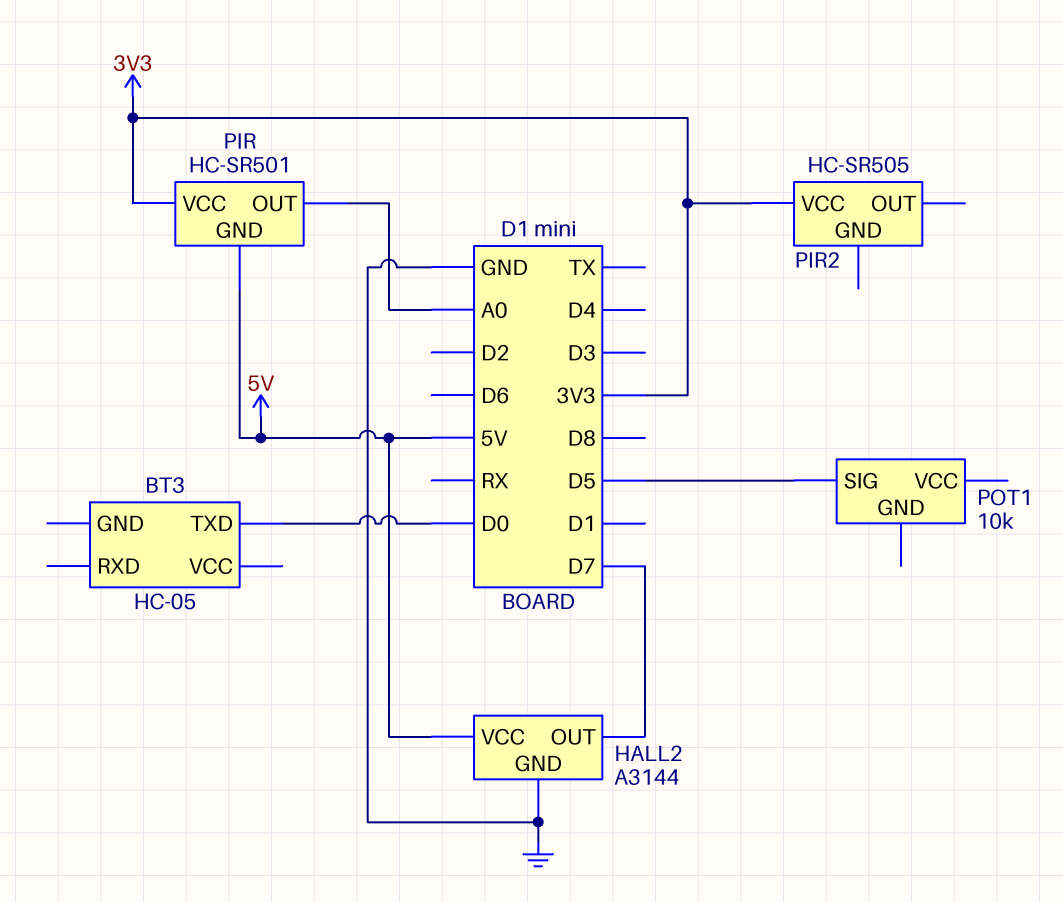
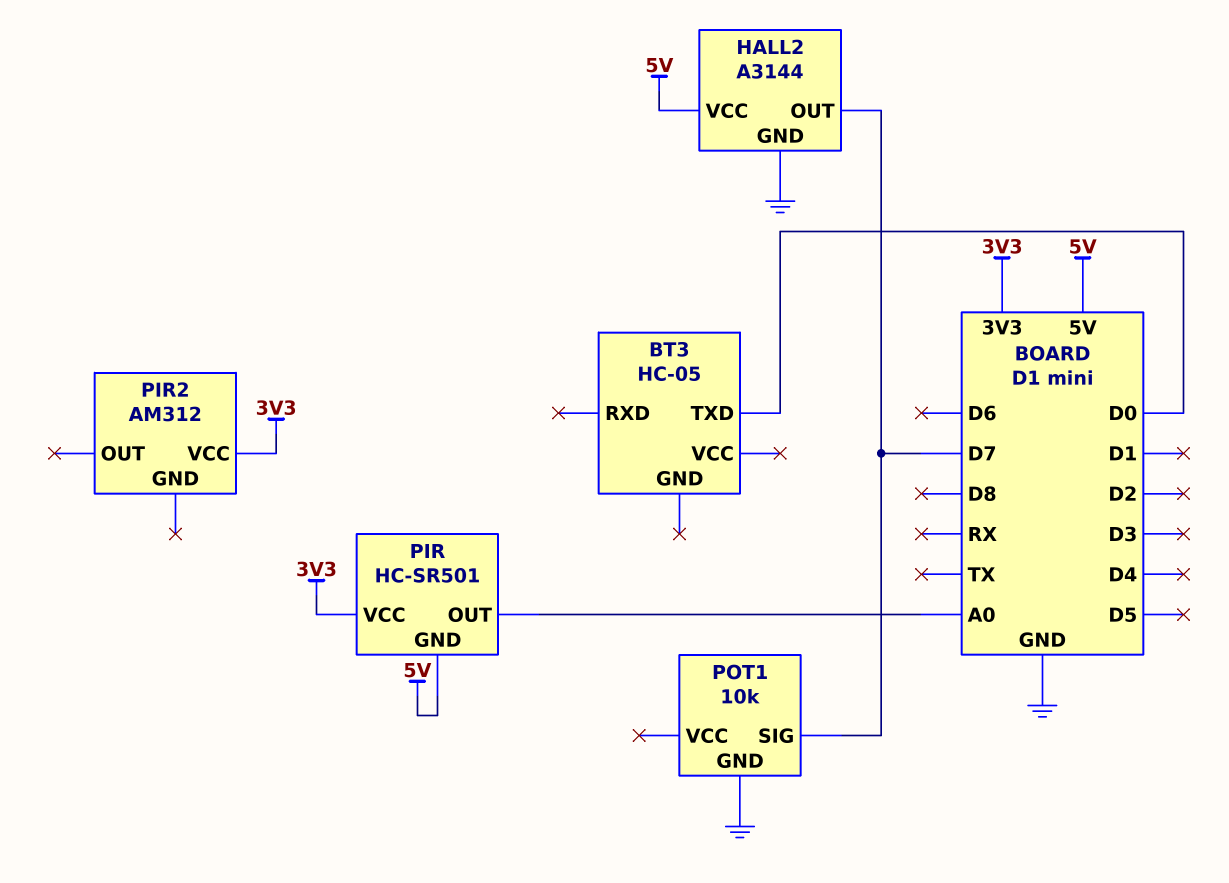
PIR2: HC-SR505 -> AM312
POT1 pin GND: none -> GND
POT1 pin SIG: D5 -> D7

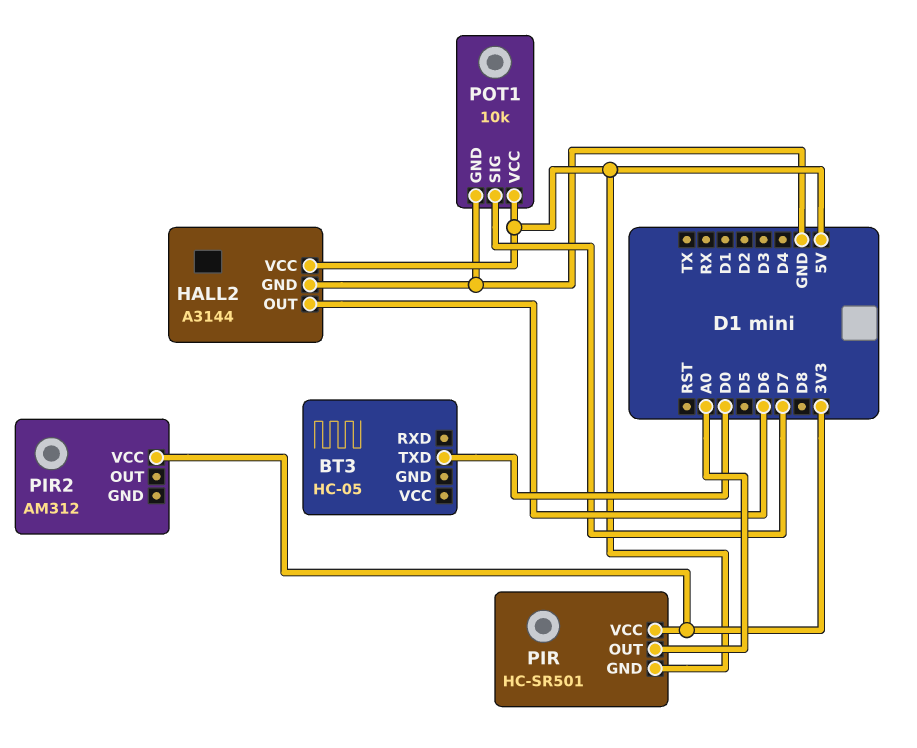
HALL2 pin OUT: D7 -> D6
POT1 pin VCC: none -> 5V

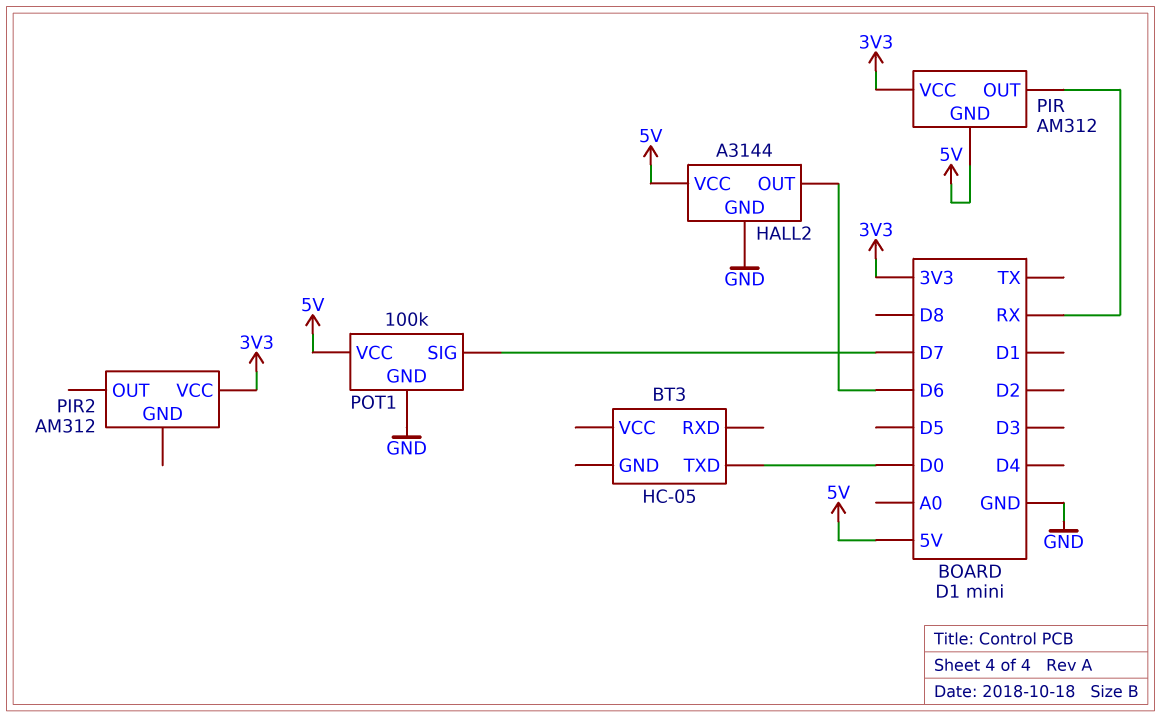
PIR: HC-SR501 -> AM312
PIR pin OUT: A0 -> RX
POT1: 10k -> 100k

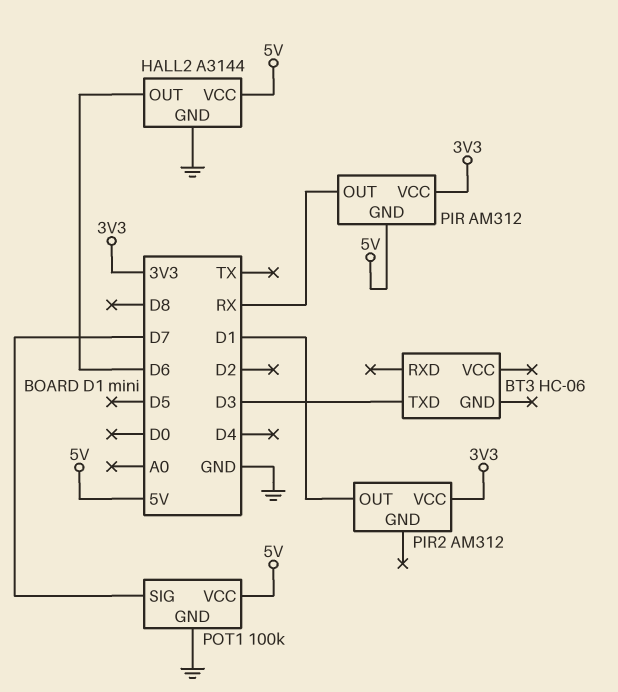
BT3: HC-05 -> HC-06
BT3 pin TXD: D0 -> D3
PIR2 pin OUT: none -> D1

